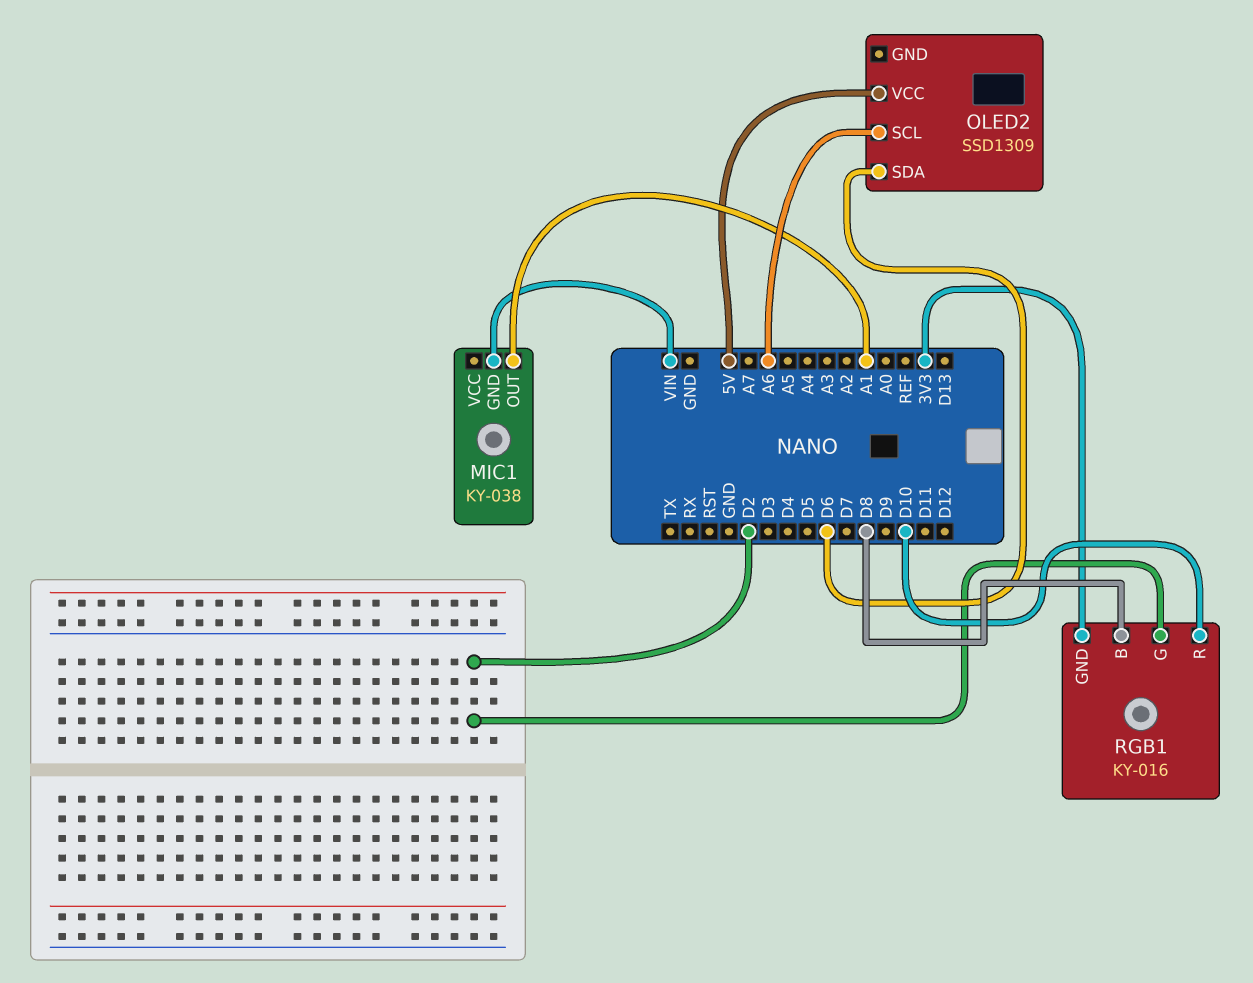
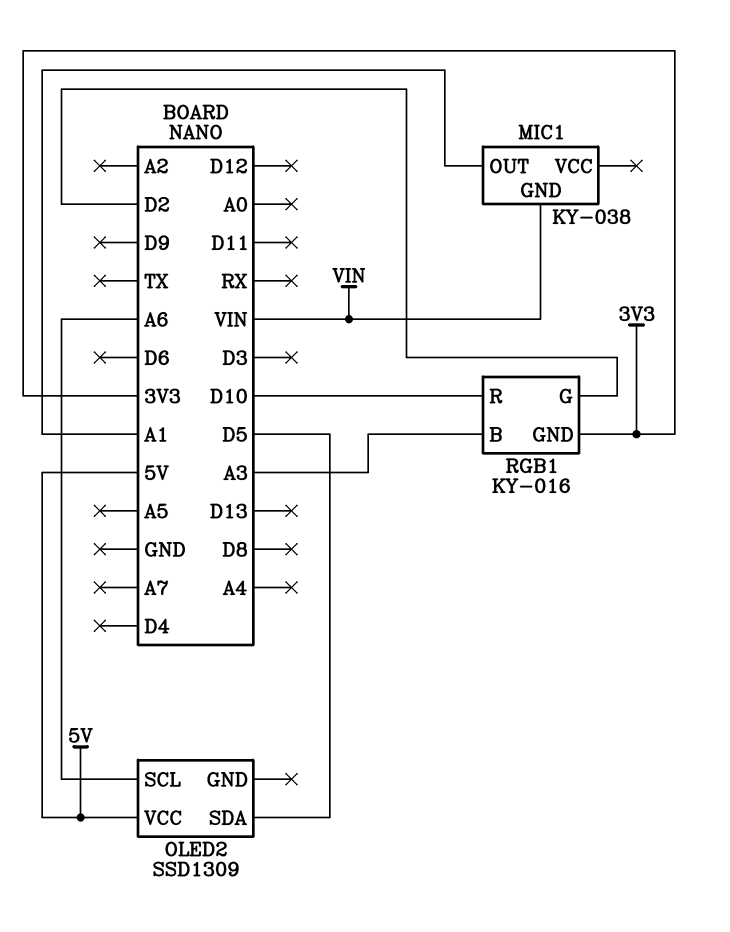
OLED2 pin SDA: D6 -> D5
RGB1 pin B: D8 -> A3

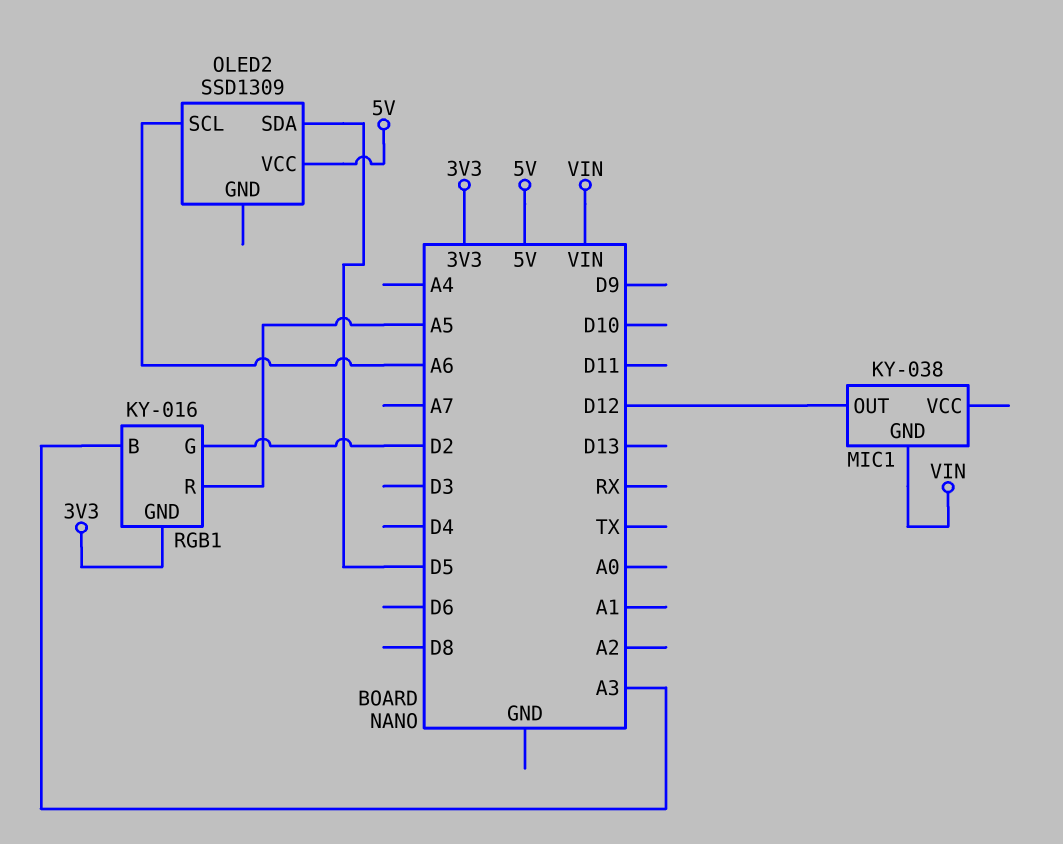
MIC1 pin OUT: A1 -> D12
RGB1 pin R: D10 -> A5

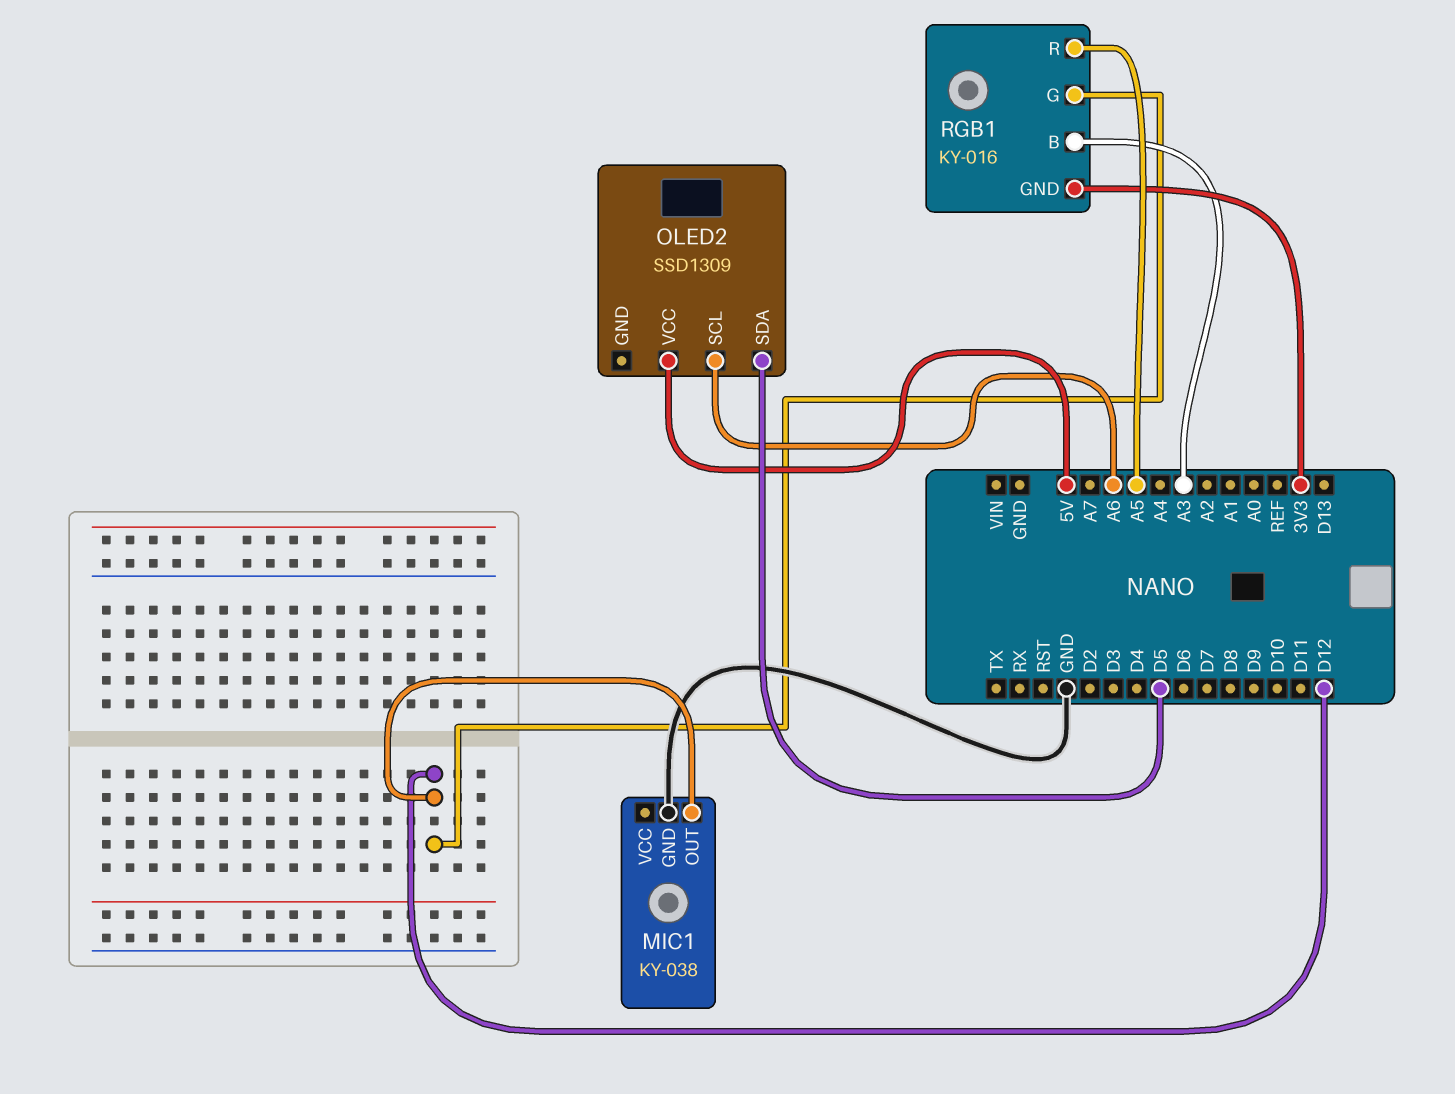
MIC1 pin GND: VIN -> GND
RGB1 pin G: D2 -> D12

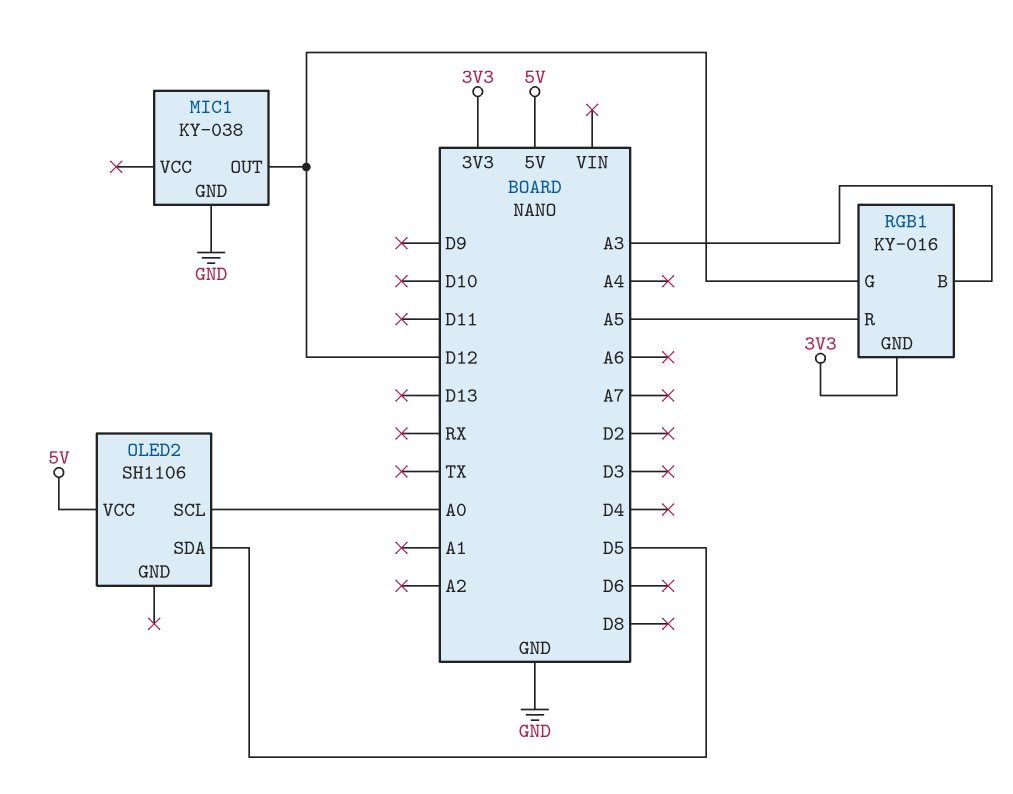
OLED2: SSD1309 -> SH1106
OLED2 pin SCL: A6 -> A0

